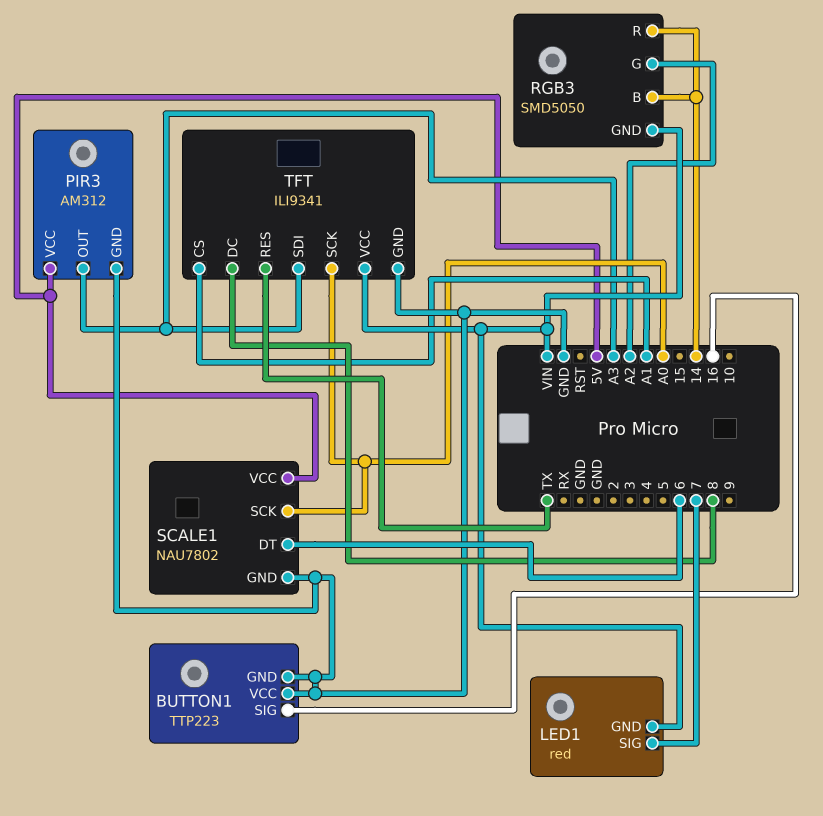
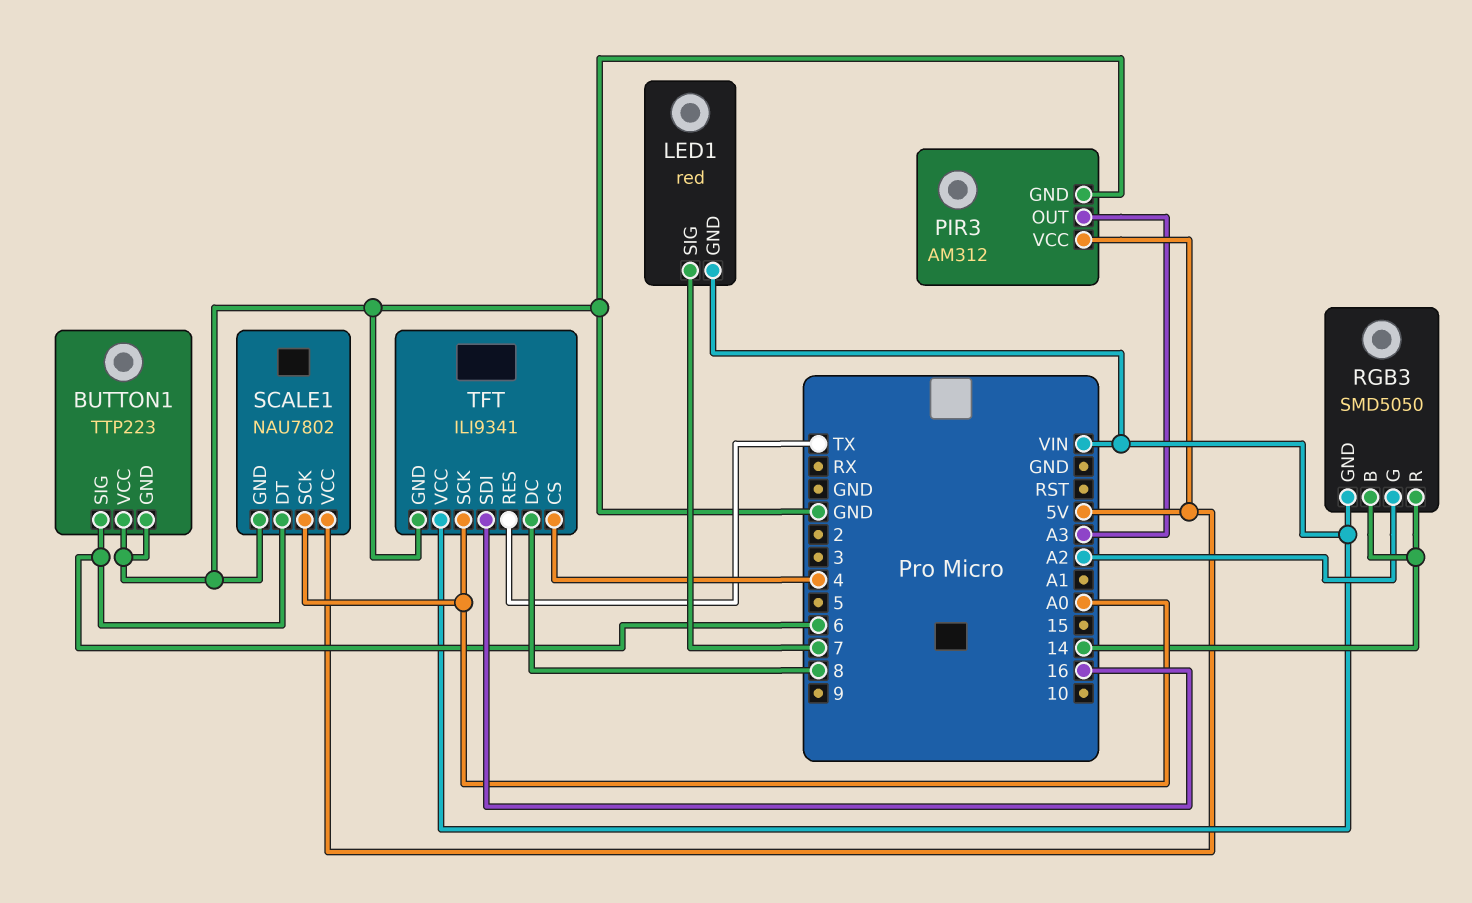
BUTTON1 pin SIG: 16 -> 6
TFT pin CS: A1 -> 4
TFT pin SDI: A3 -> 16

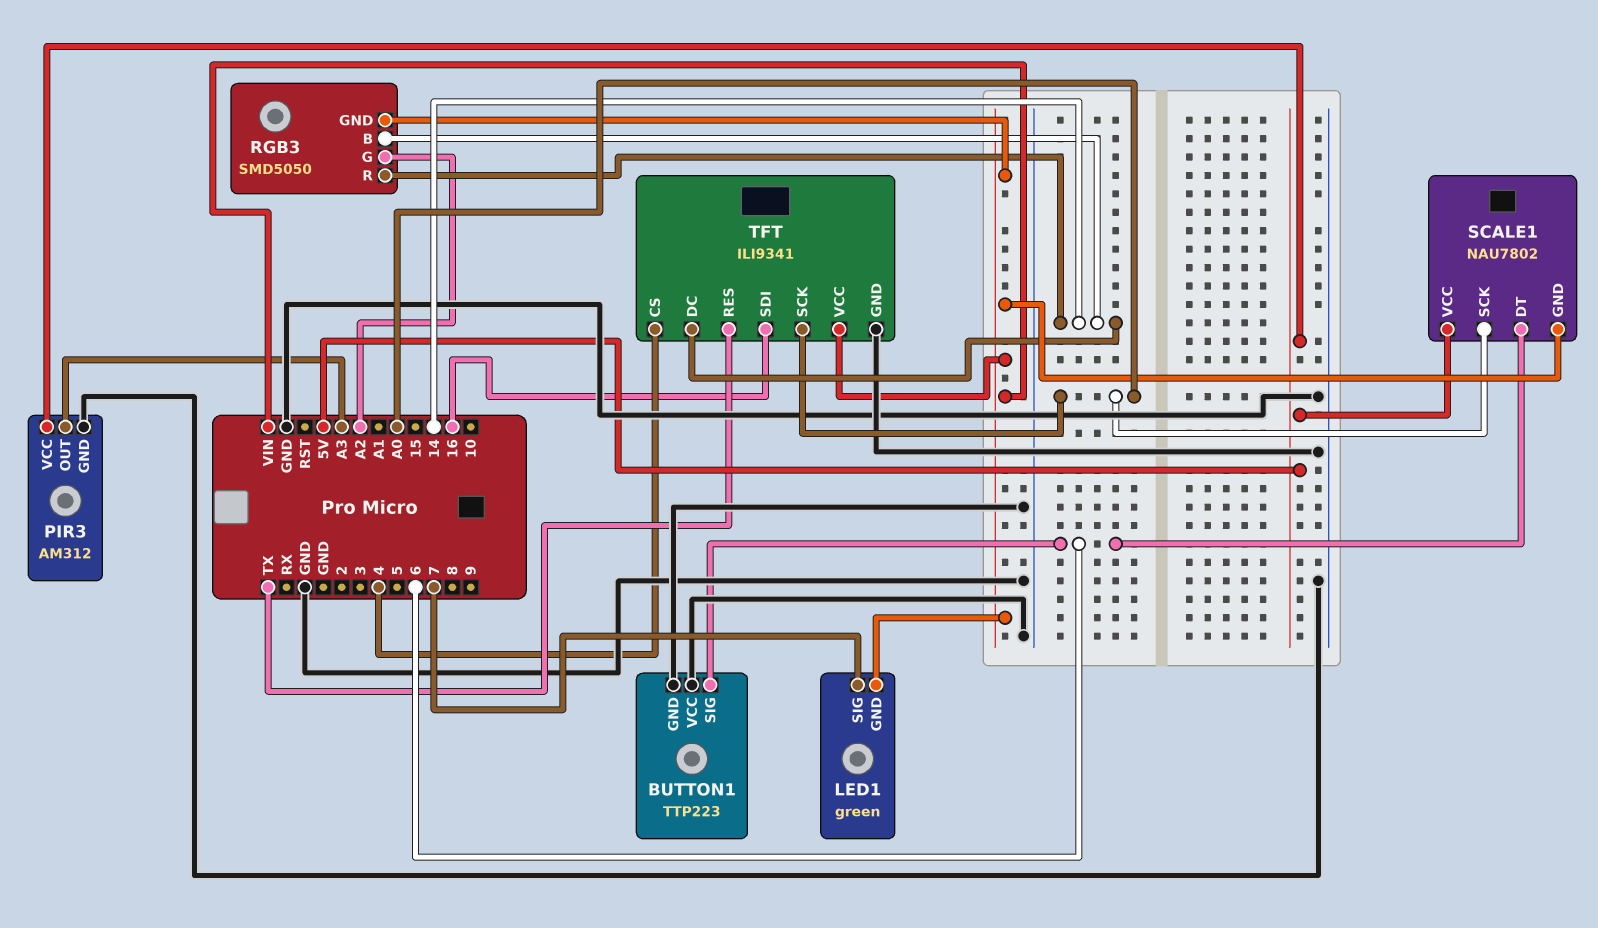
LED1: red -> green
SCALE1 pin GND: GND -> VIN
TFT pin DC: 8 -> 14

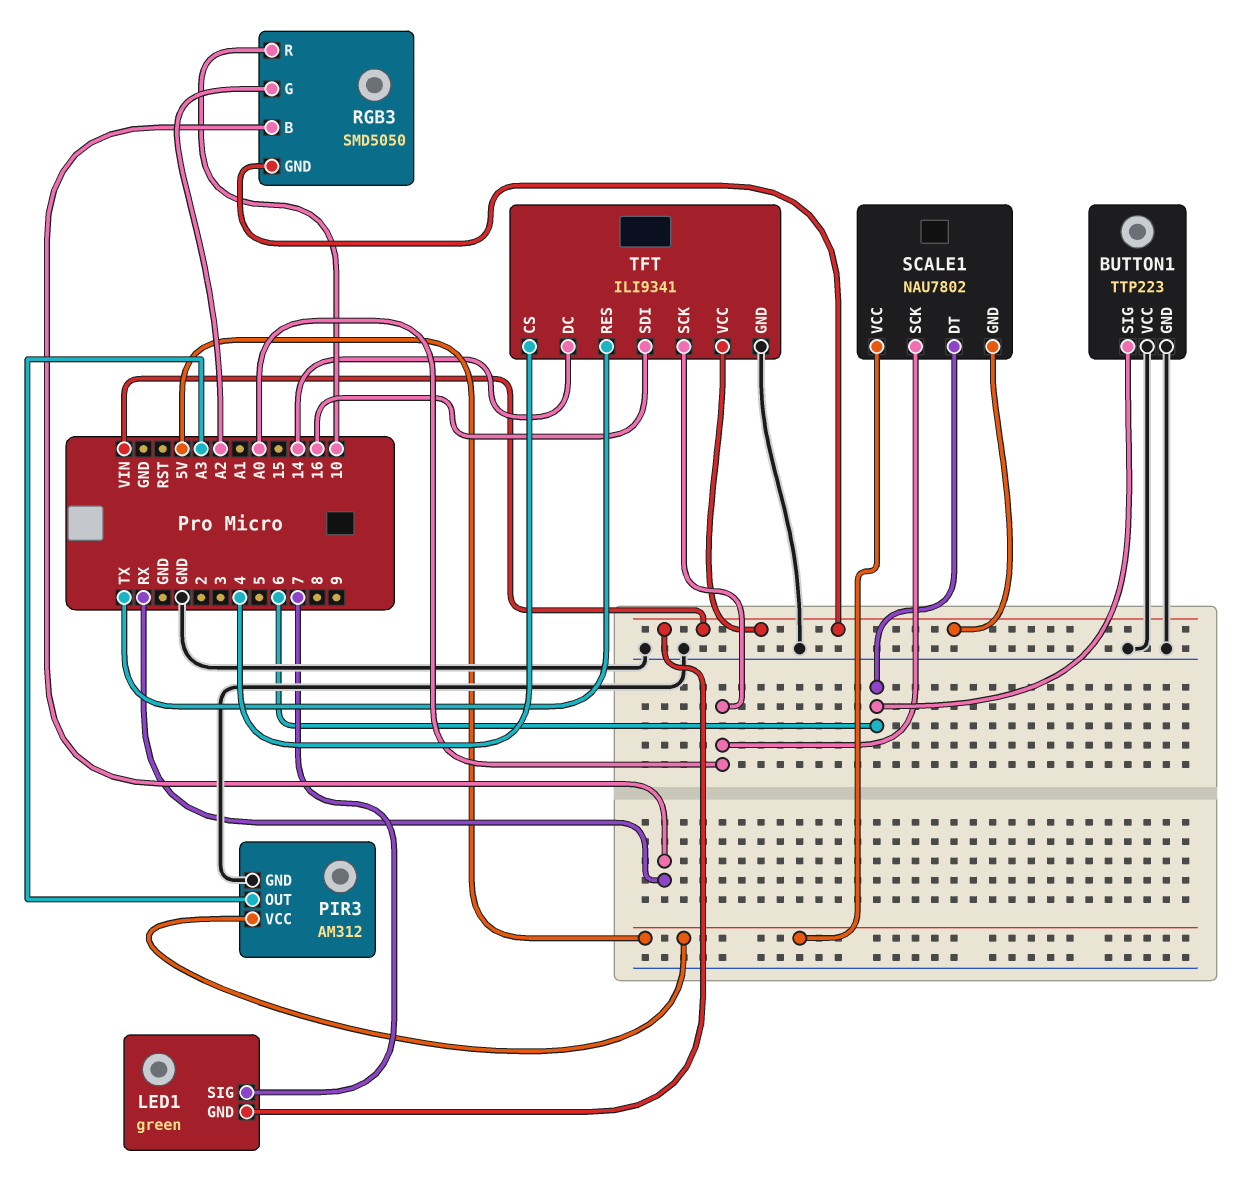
RGB3 pin B: 14 -> RX
RGB3 pin R: 14 -> 10

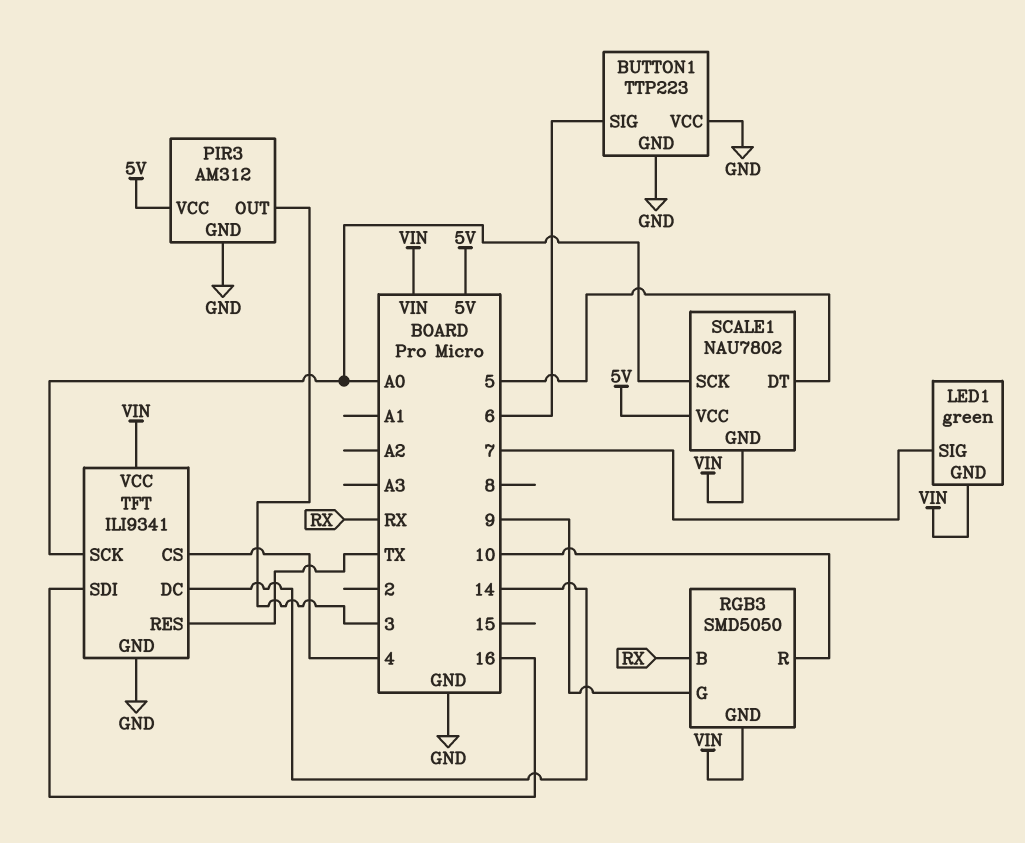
PIR3 pin OUT: A3 -> 3
RGB3 pin G: A2 -> 9
SCALE1 pin DT: 6 -> 5

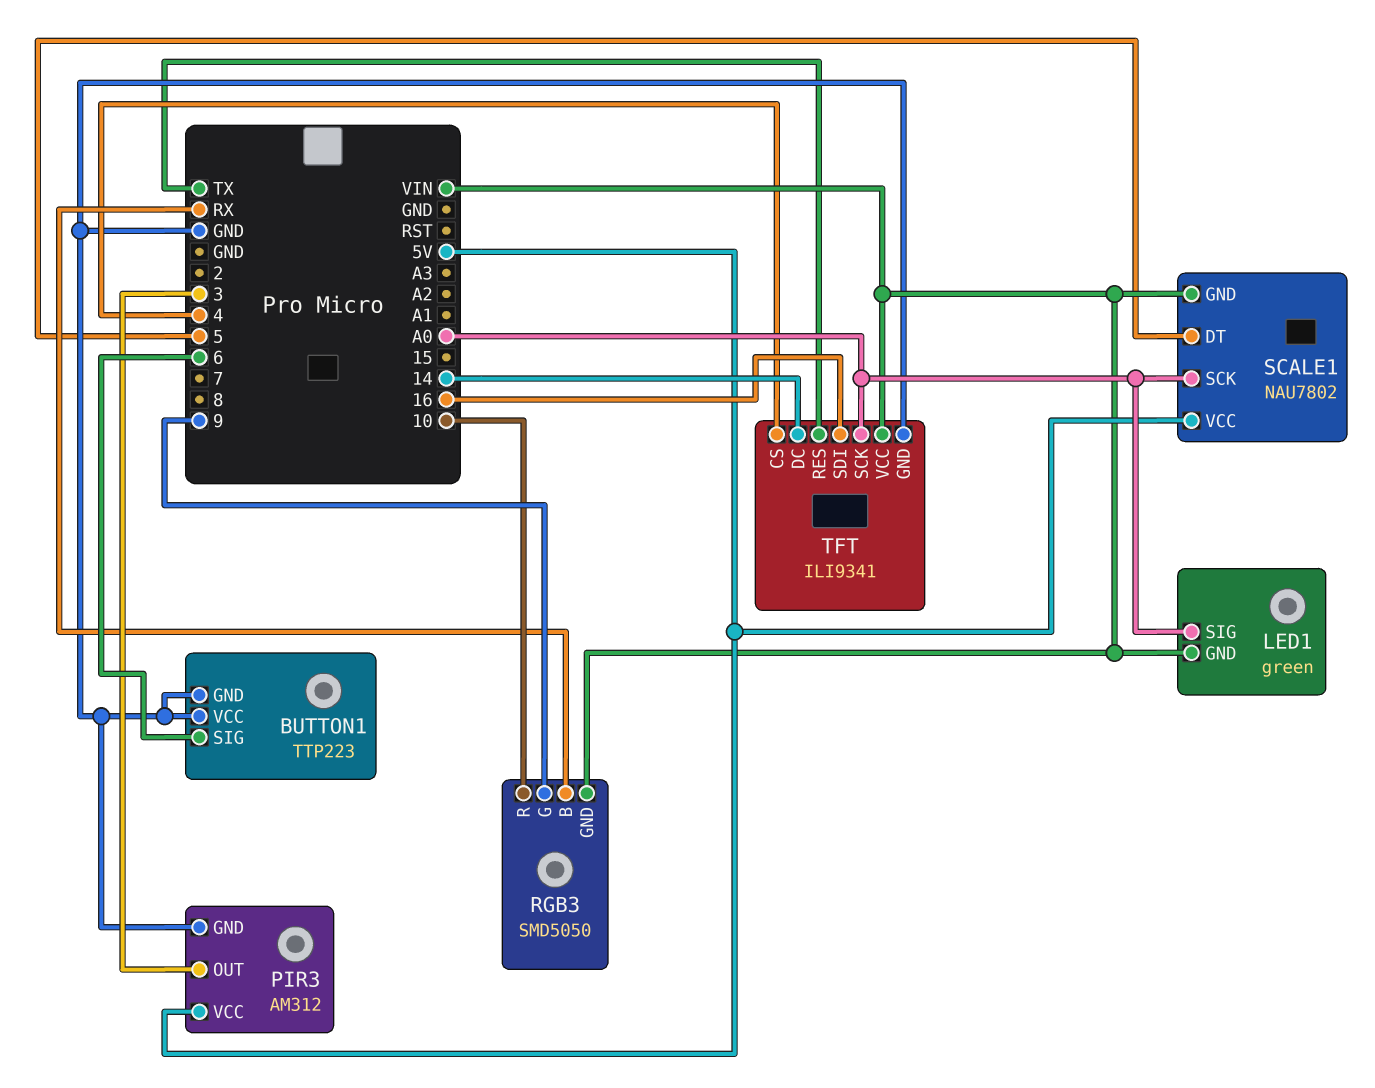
LED1 pin SIG: 7 -> A0

